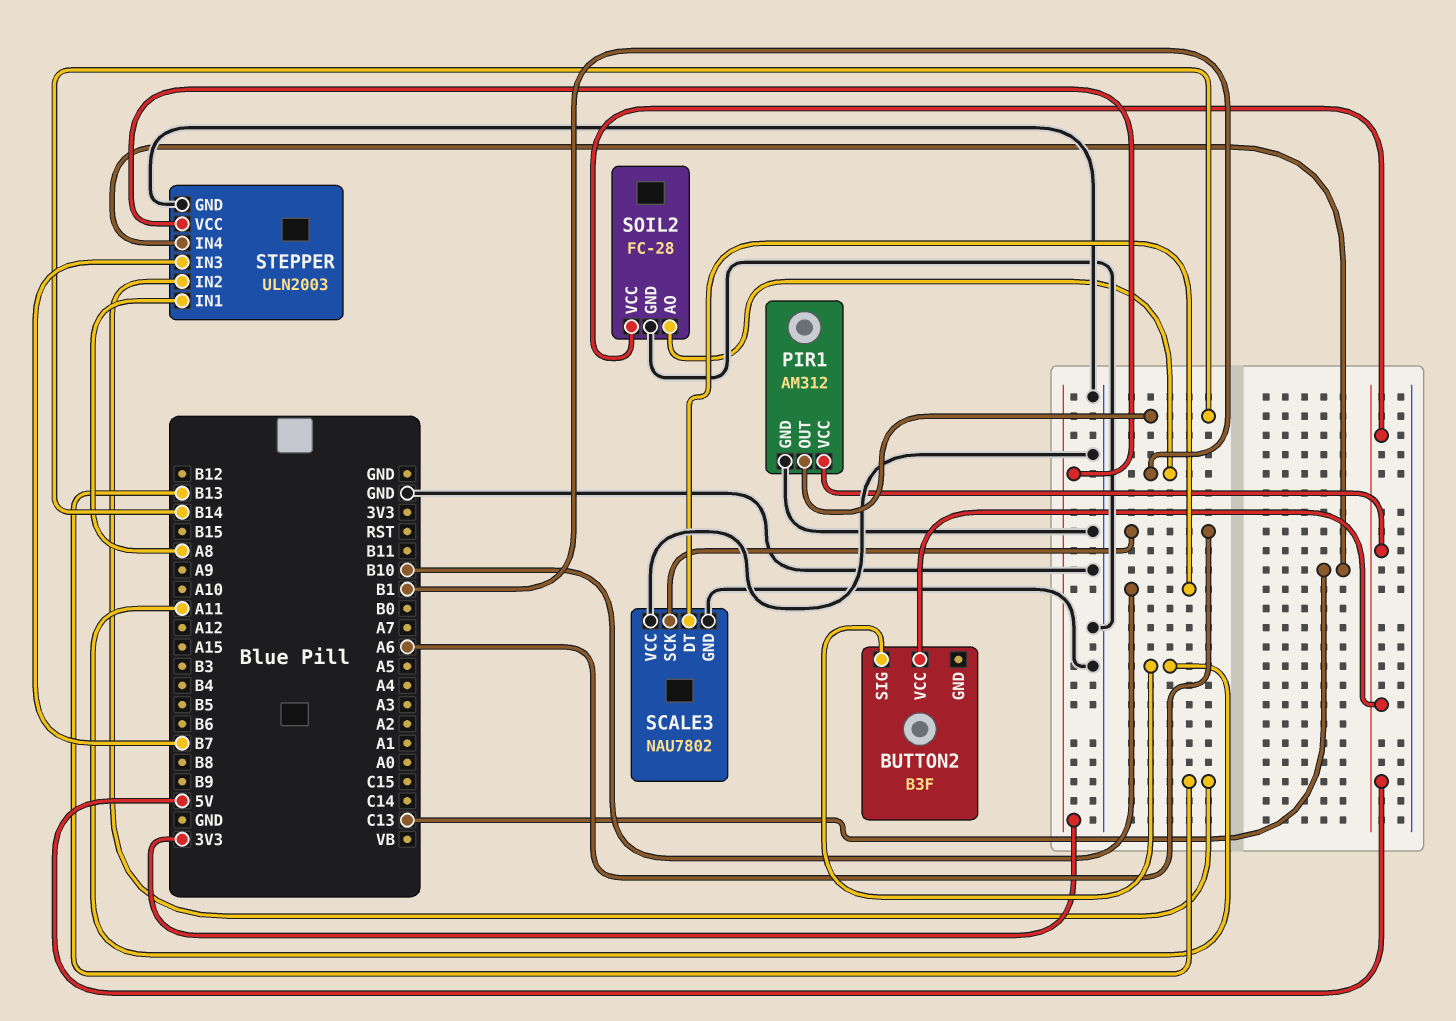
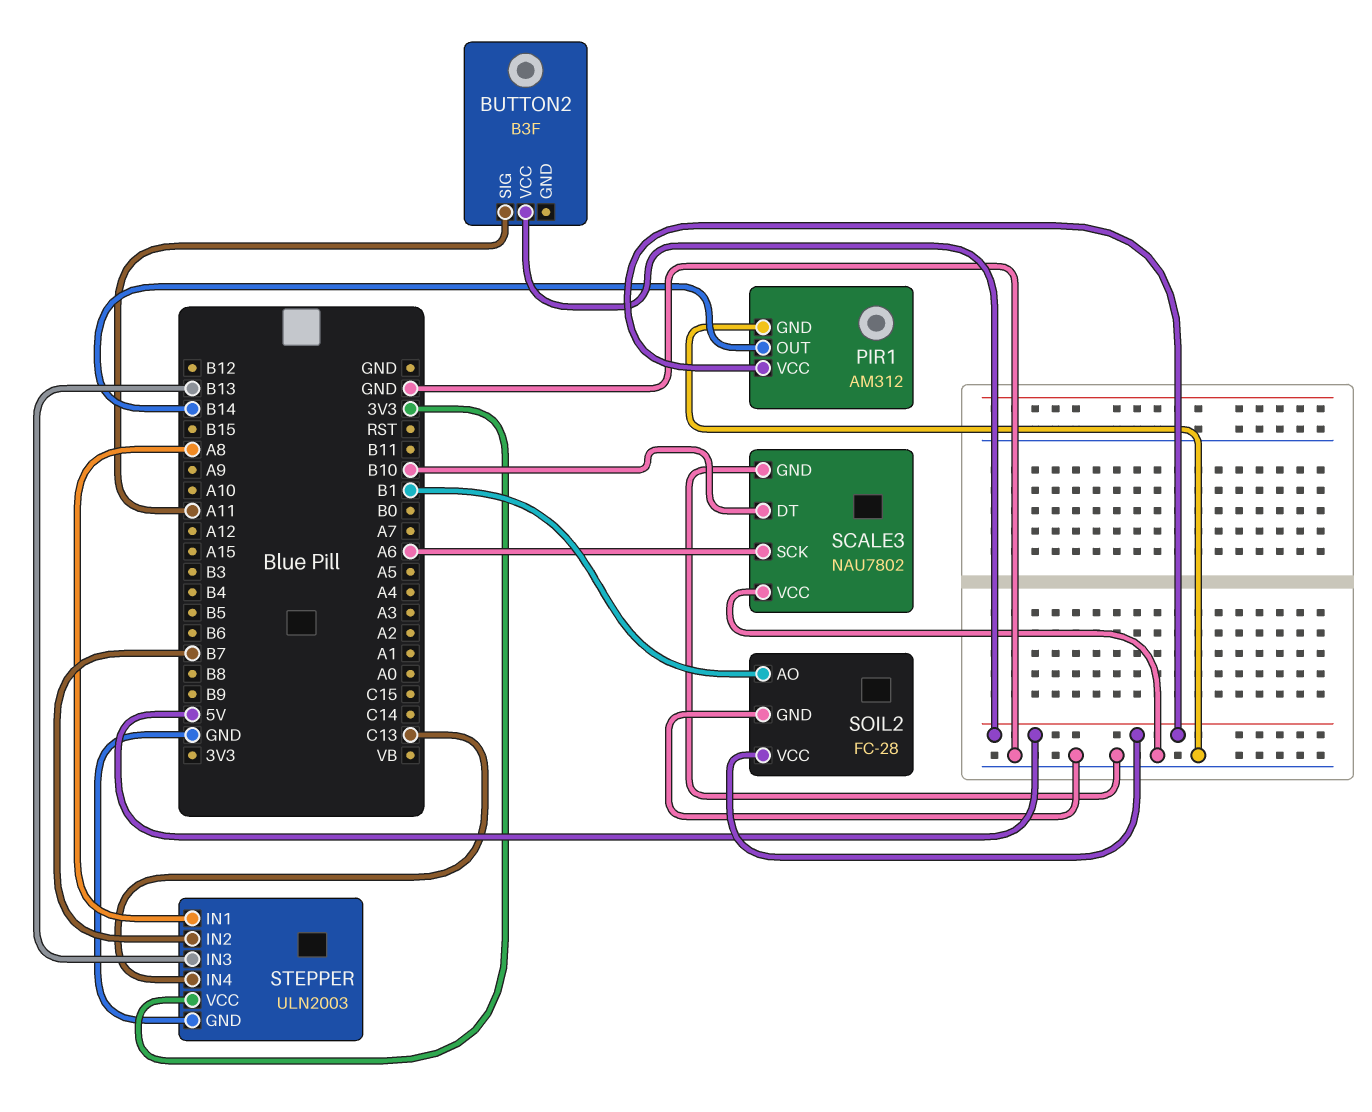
STEPPER pin IN2: B13 -> B7
STEPPER pin IN3: B7 -> B13

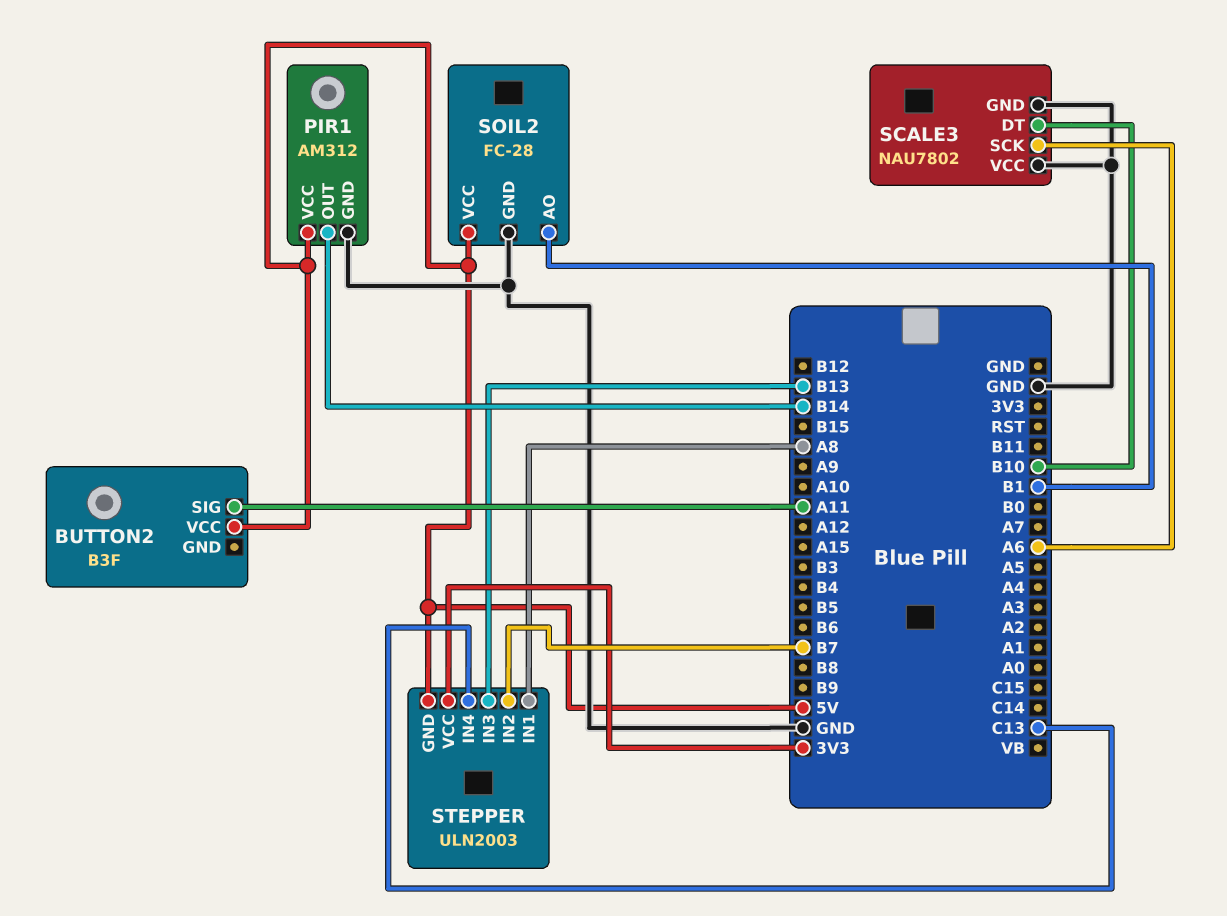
STEPPER pin GND: GND -> 5V

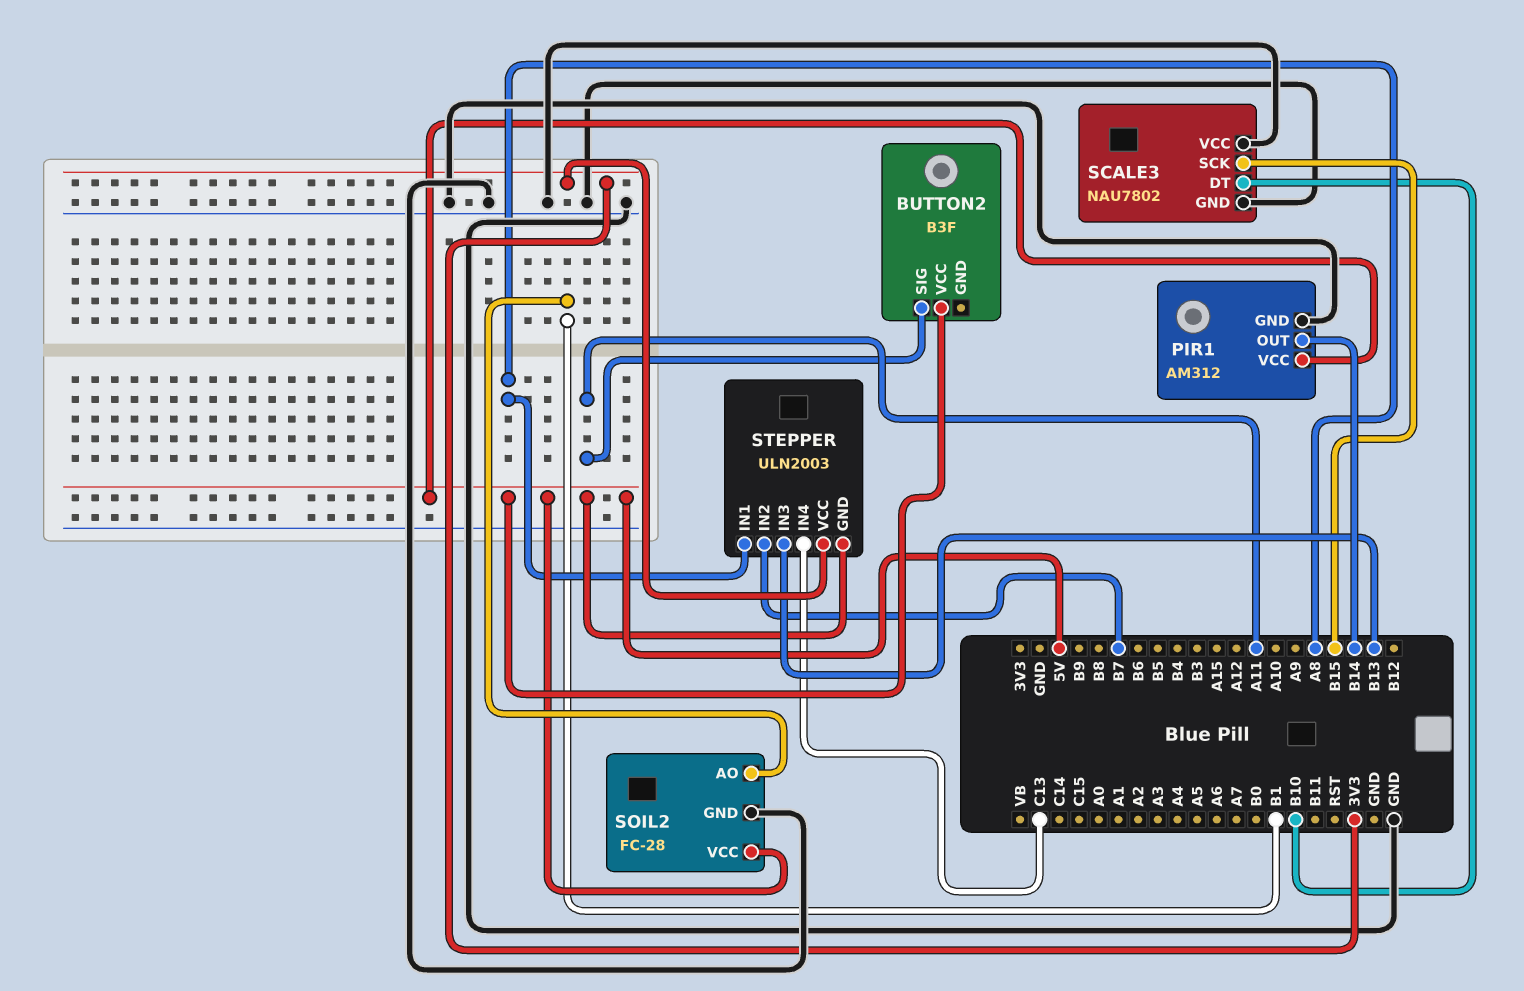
SCALE3 pin SCK: A6 -> B15

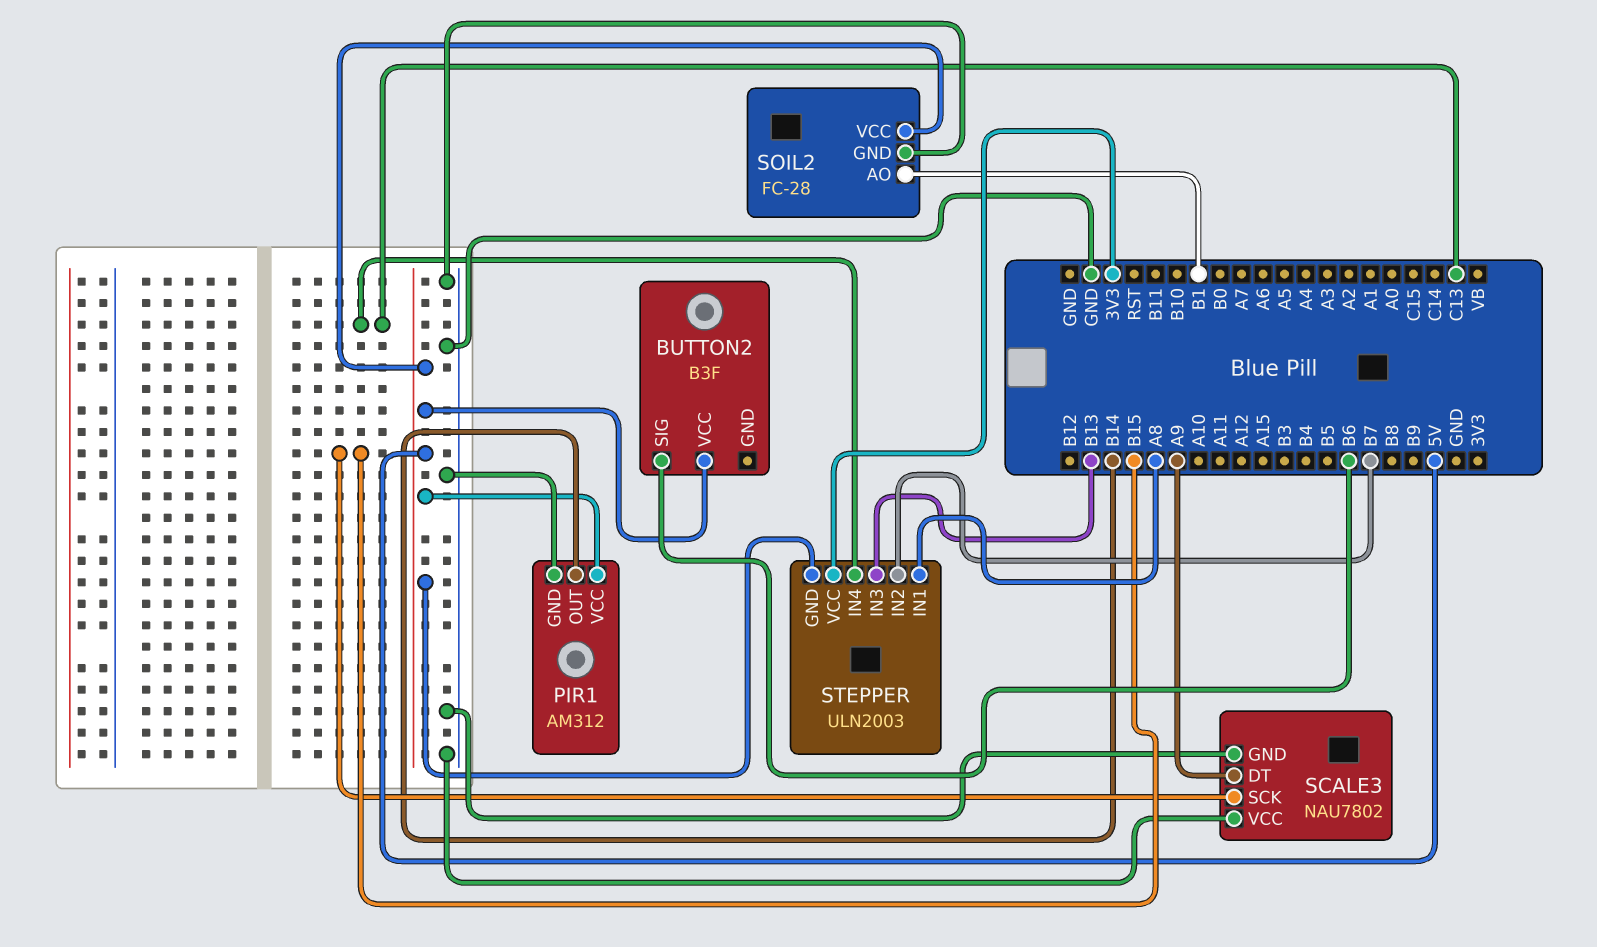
BUTTON2 pin SIG: A11 -> B6
SCALE3 pin DT: B10 -> A9

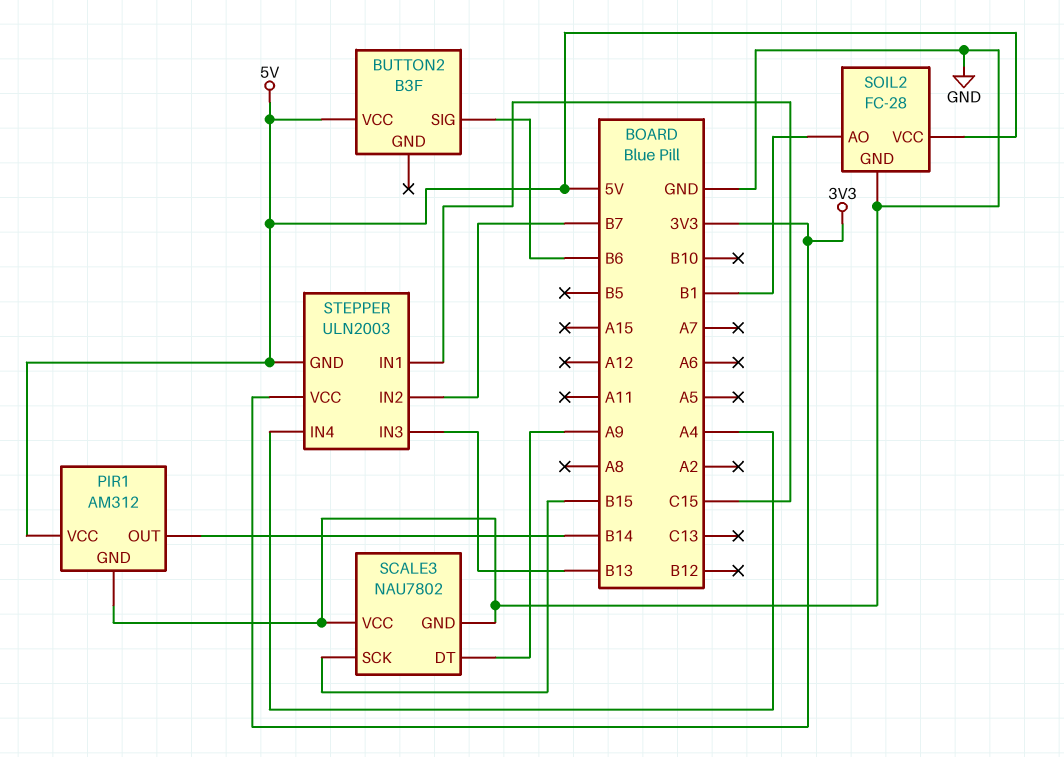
STEPPER pin IN1: A8 -> C15
STEPPER pin IN4: C13 -> A4

